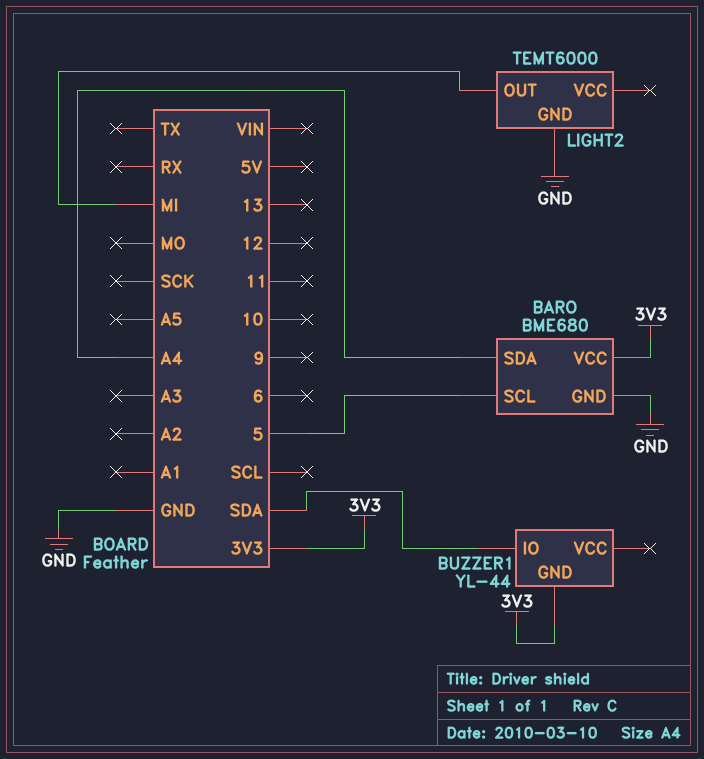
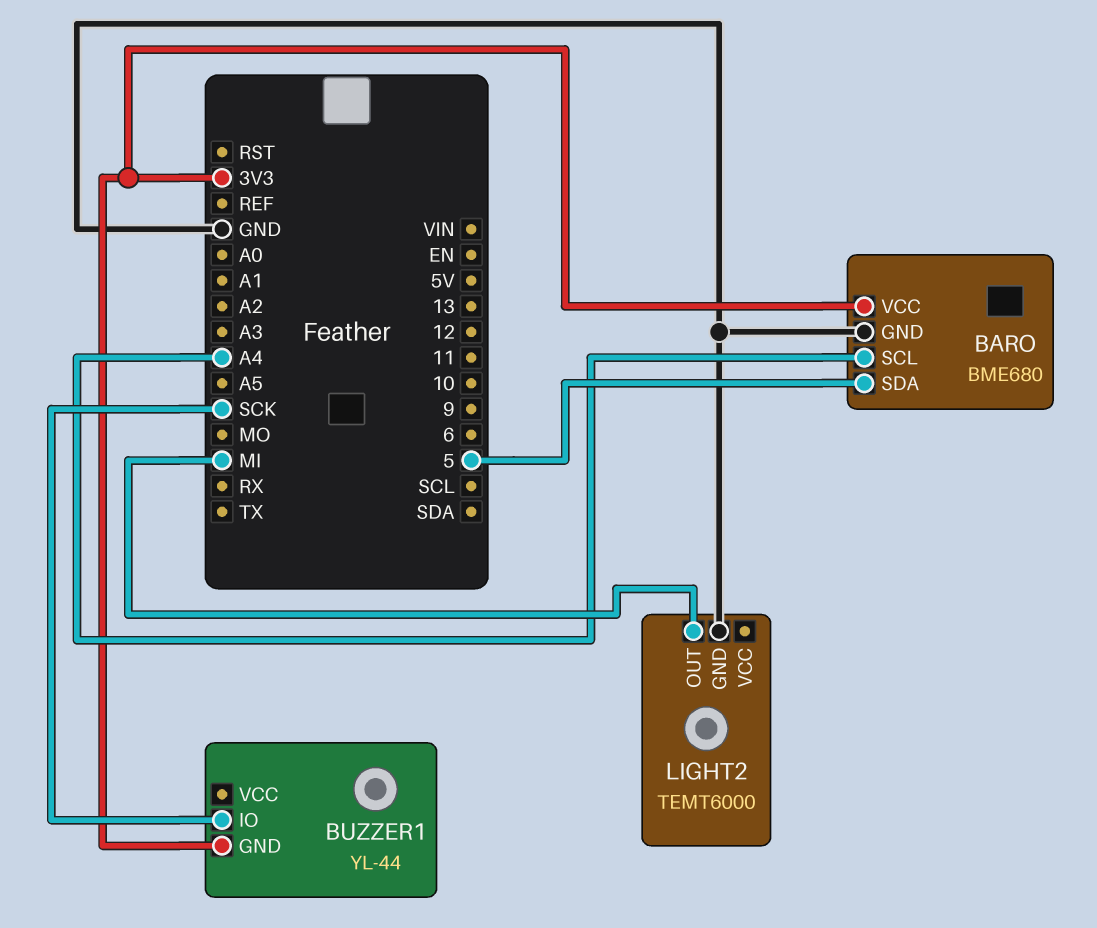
BARO pin SCL: 5 -> A4
BARO pin SDA: A4 -> 5
BUZZER1 pin IO: SDA -> SCK

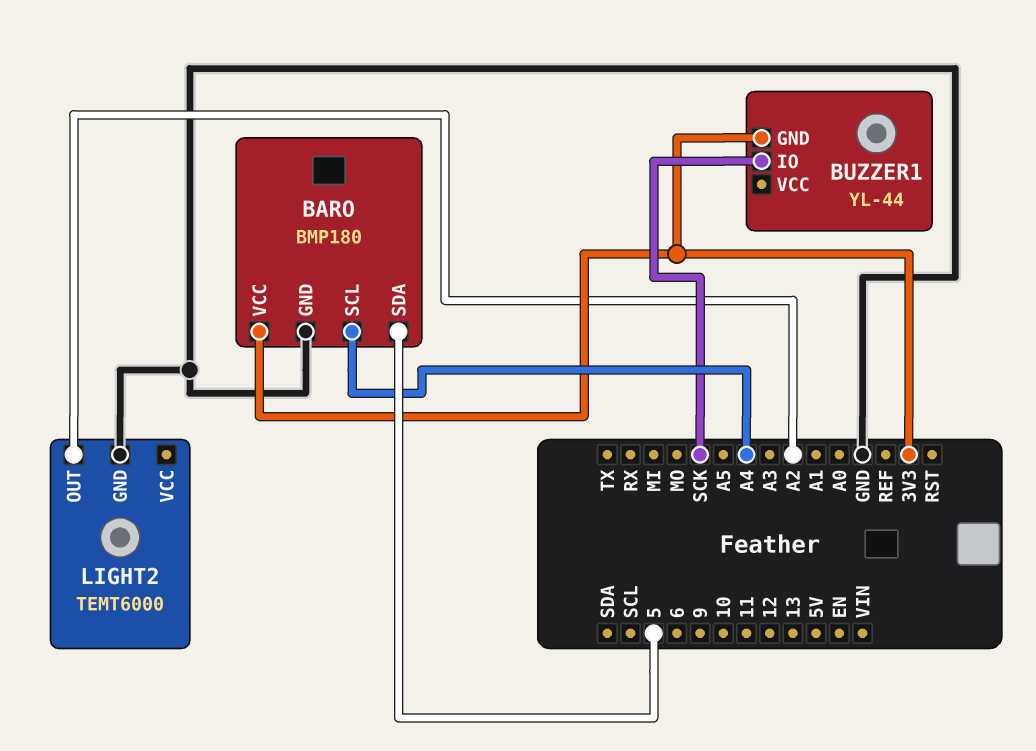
BARO: BME680 -> BMP180
LIGHT2 pin OUT: MI -> A2

